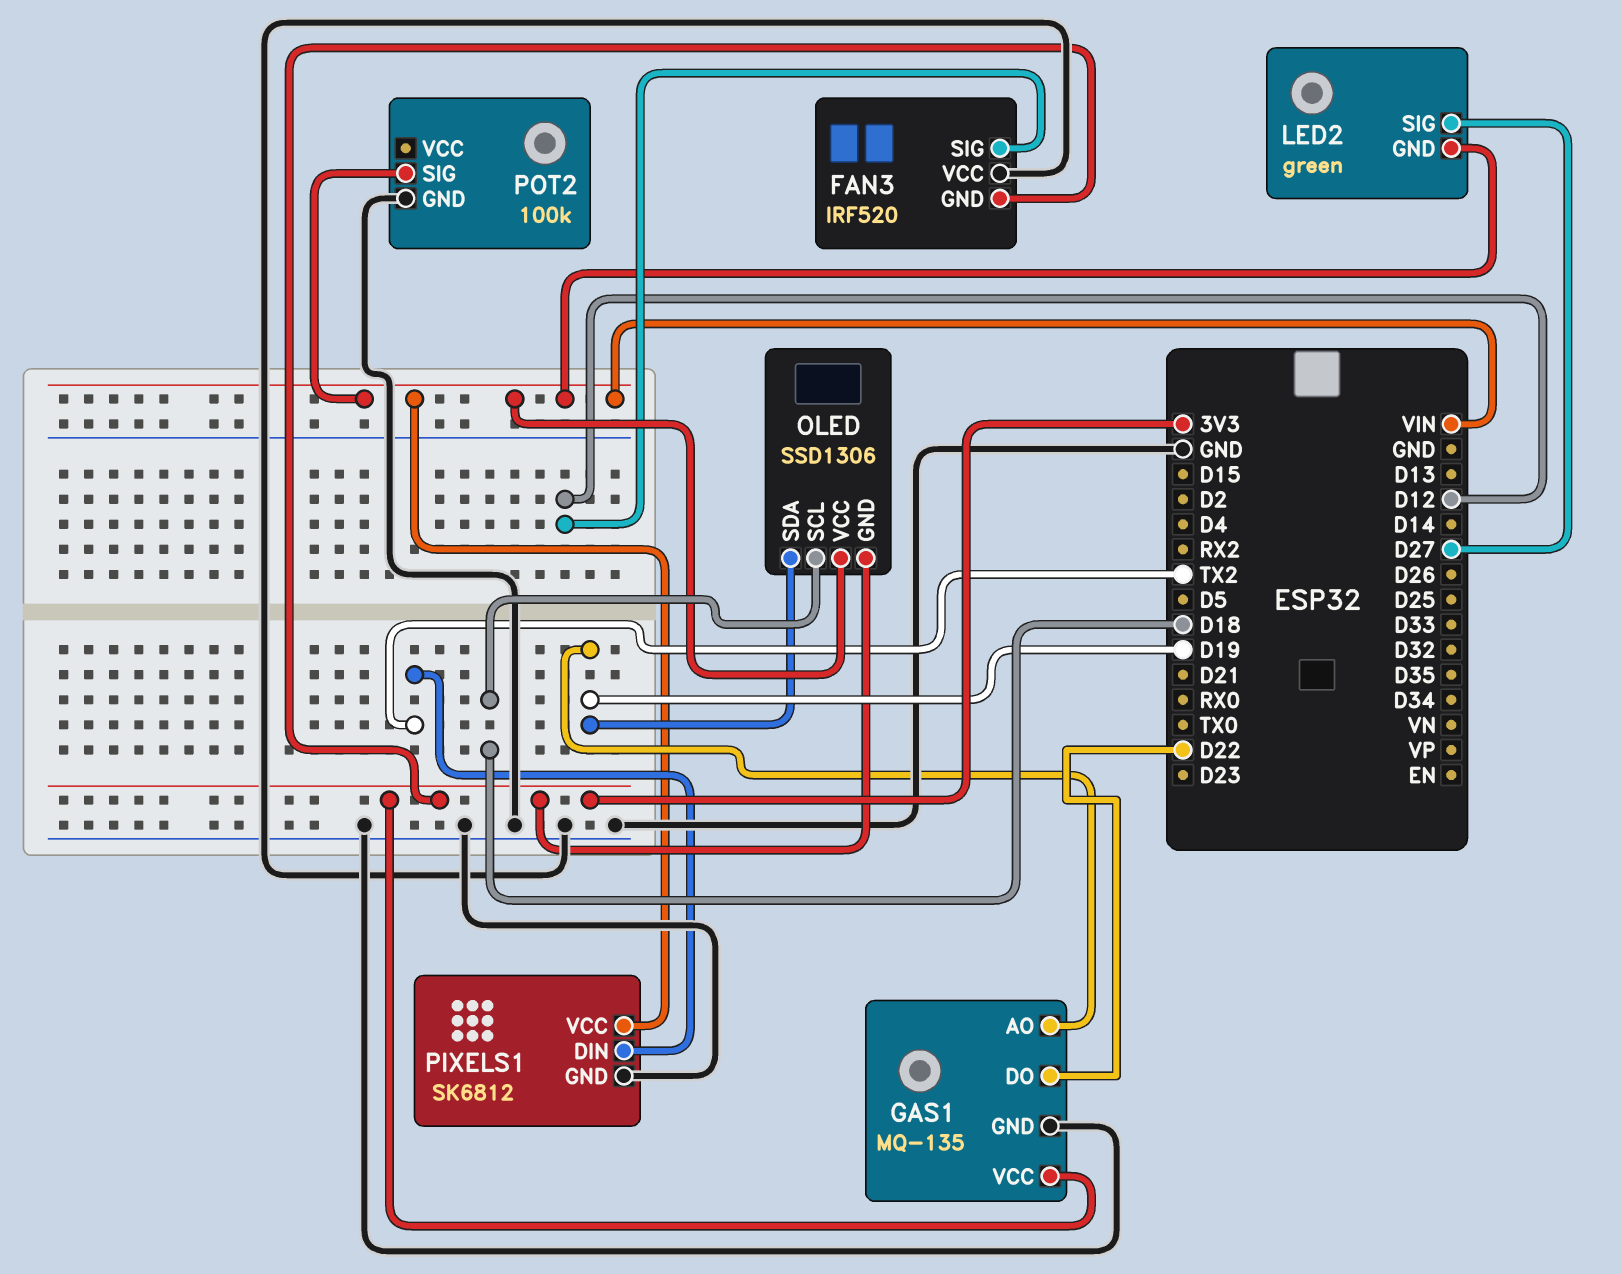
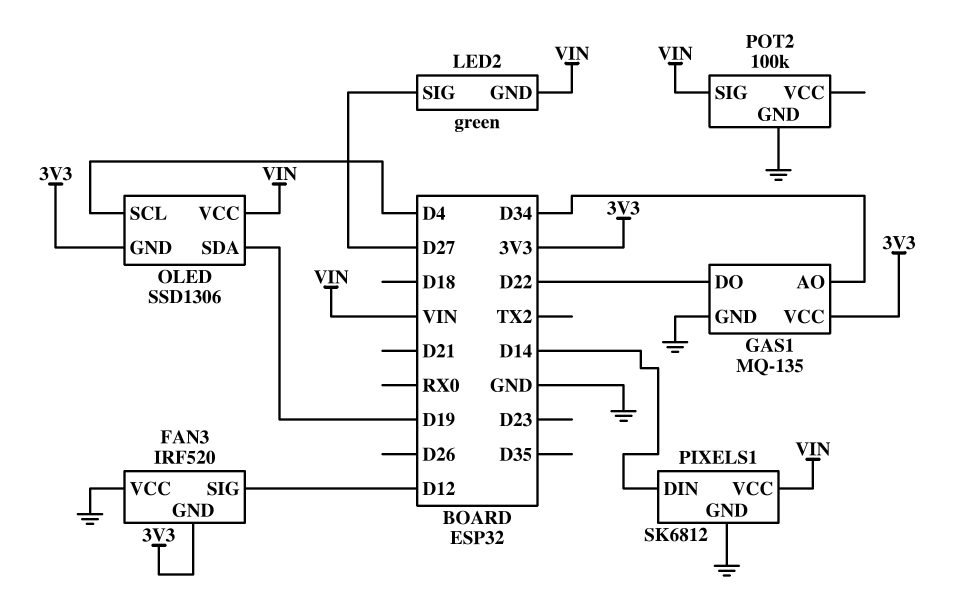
GAS1 pin AO: D19 -> D34
OLED pin SCL: D18 -> D4
PIXELS1 pin DIN: TX2 -> D14

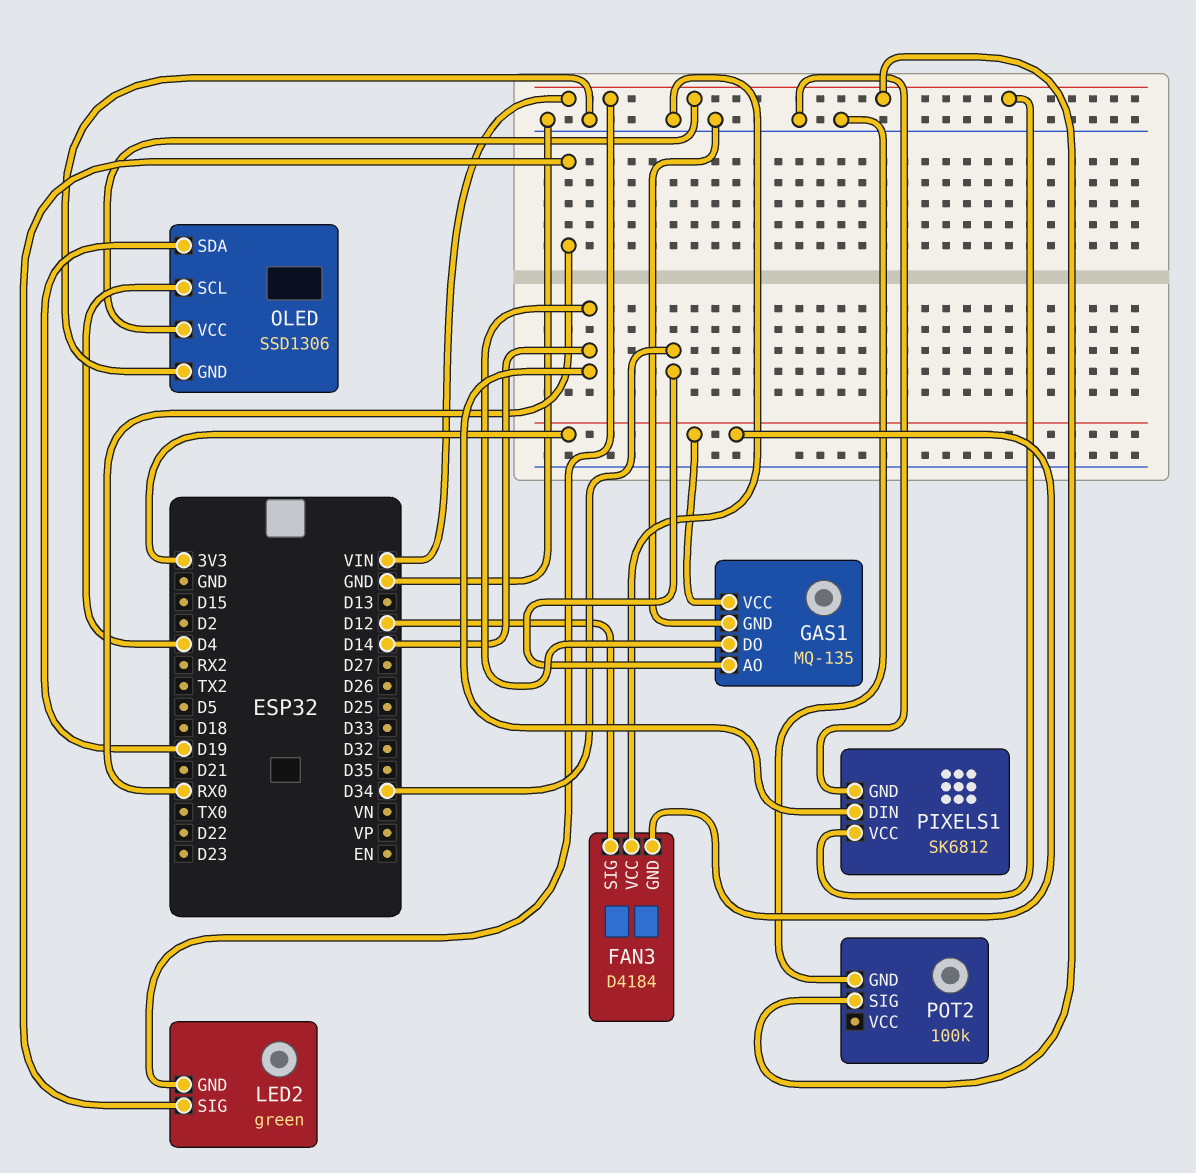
FAN3: IRF520 -> D4184
GAS1 pin DO: D22 -> D14
LED2 pin SIG: D27 -> RX0
OLED pin GND: 3V3 -> GND

